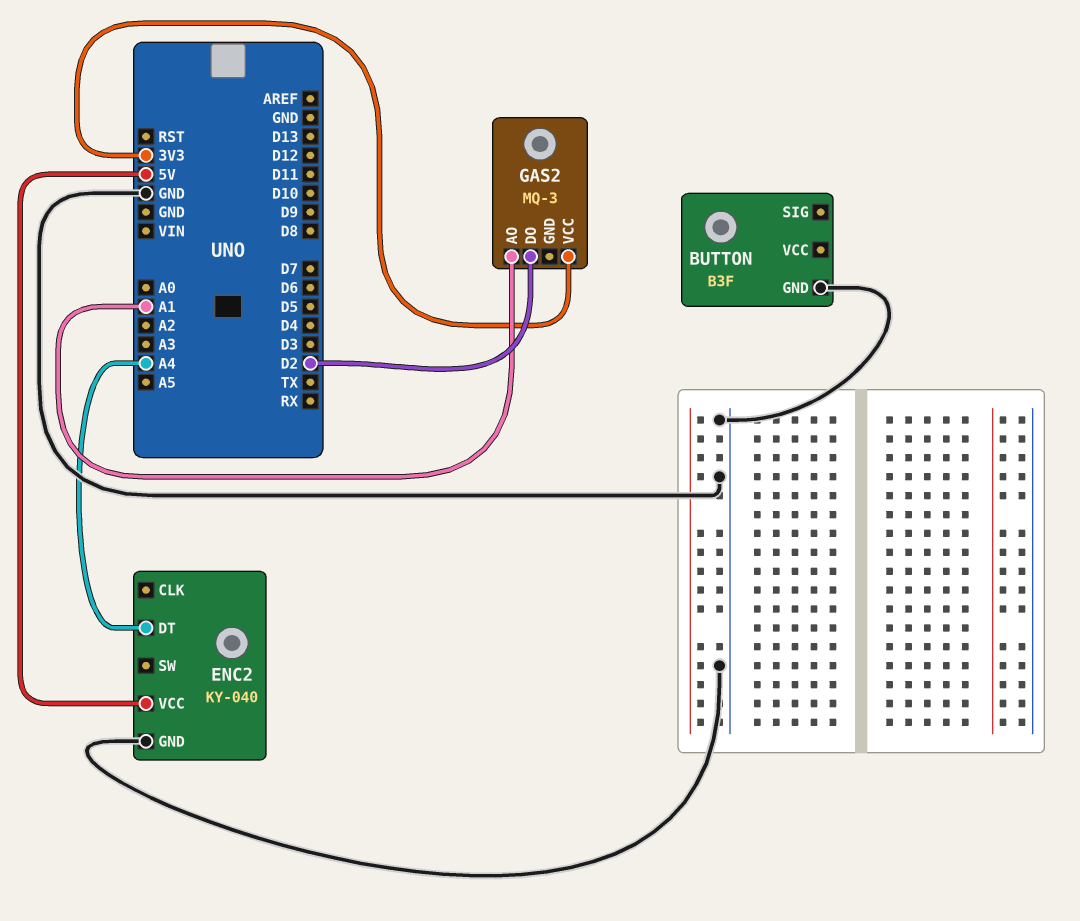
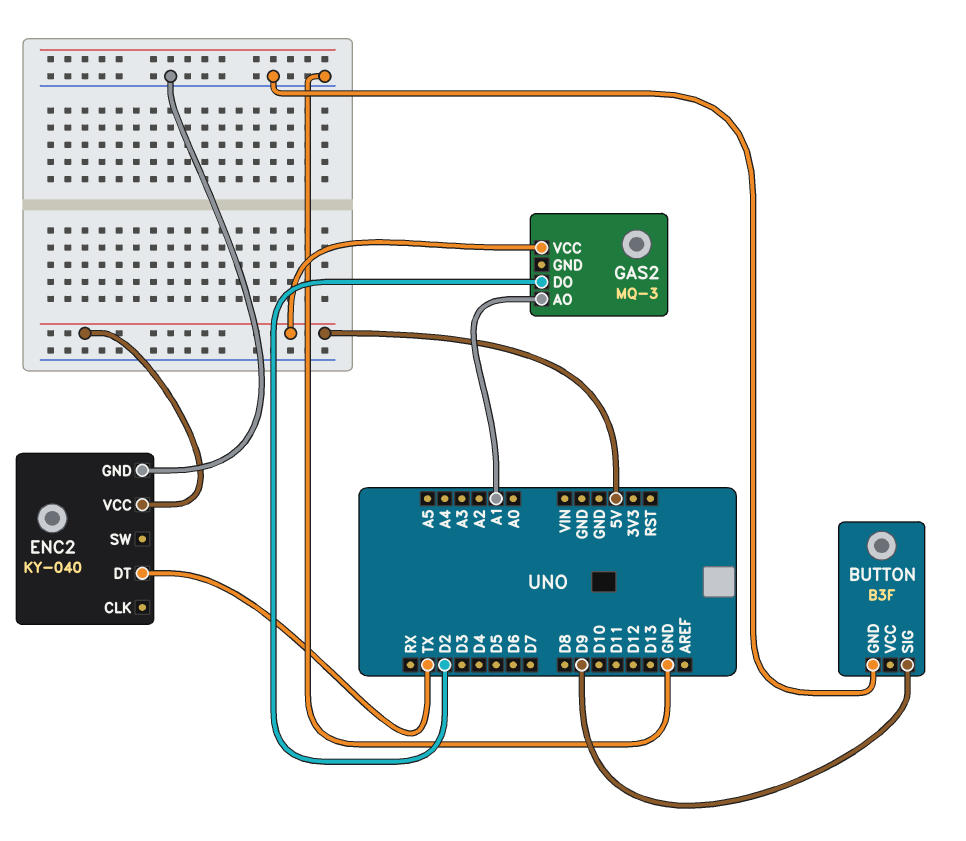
BUTTON pin SIG: none -> D9
ENC2 pin DT: A4 -> TX
GAS2 pin VCC: 3V3 -> 5V

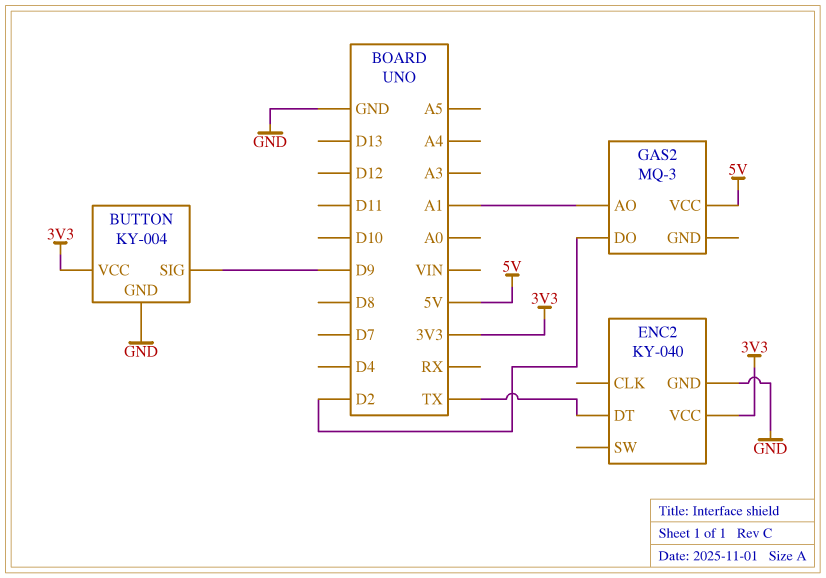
BUTTON: B3F -> KY-004
BUTTON pin VCC: none -> 3V3
ENC2 pin VCC: 5V -> 3V3

